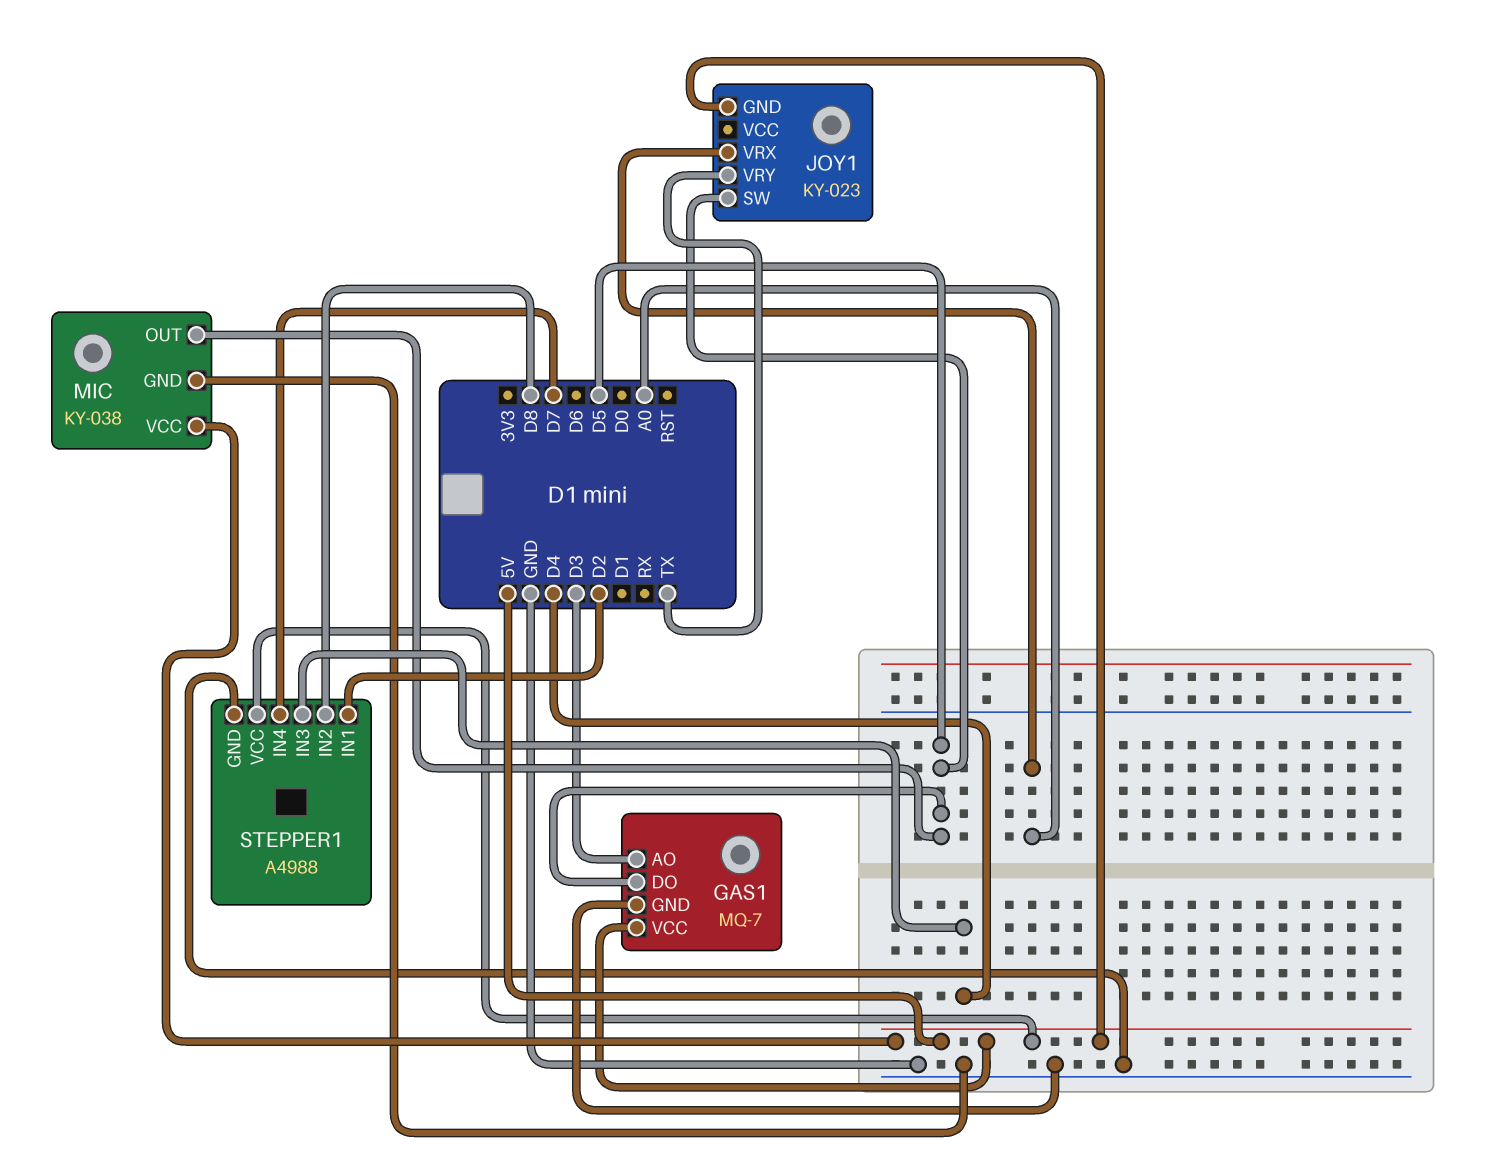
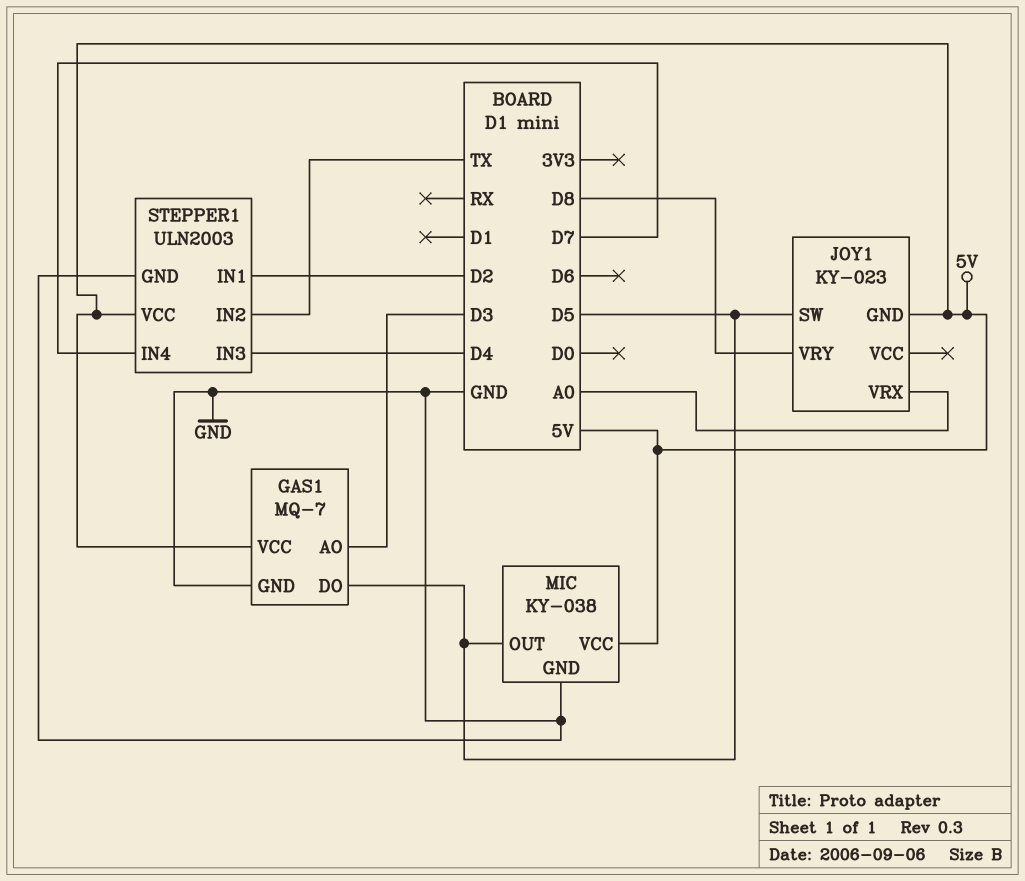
JOY1 pin VRY: TX -> D8
STEPPER1: A4988 -> ULN2003
STEPPER1 pin IN2: D8 -> TX

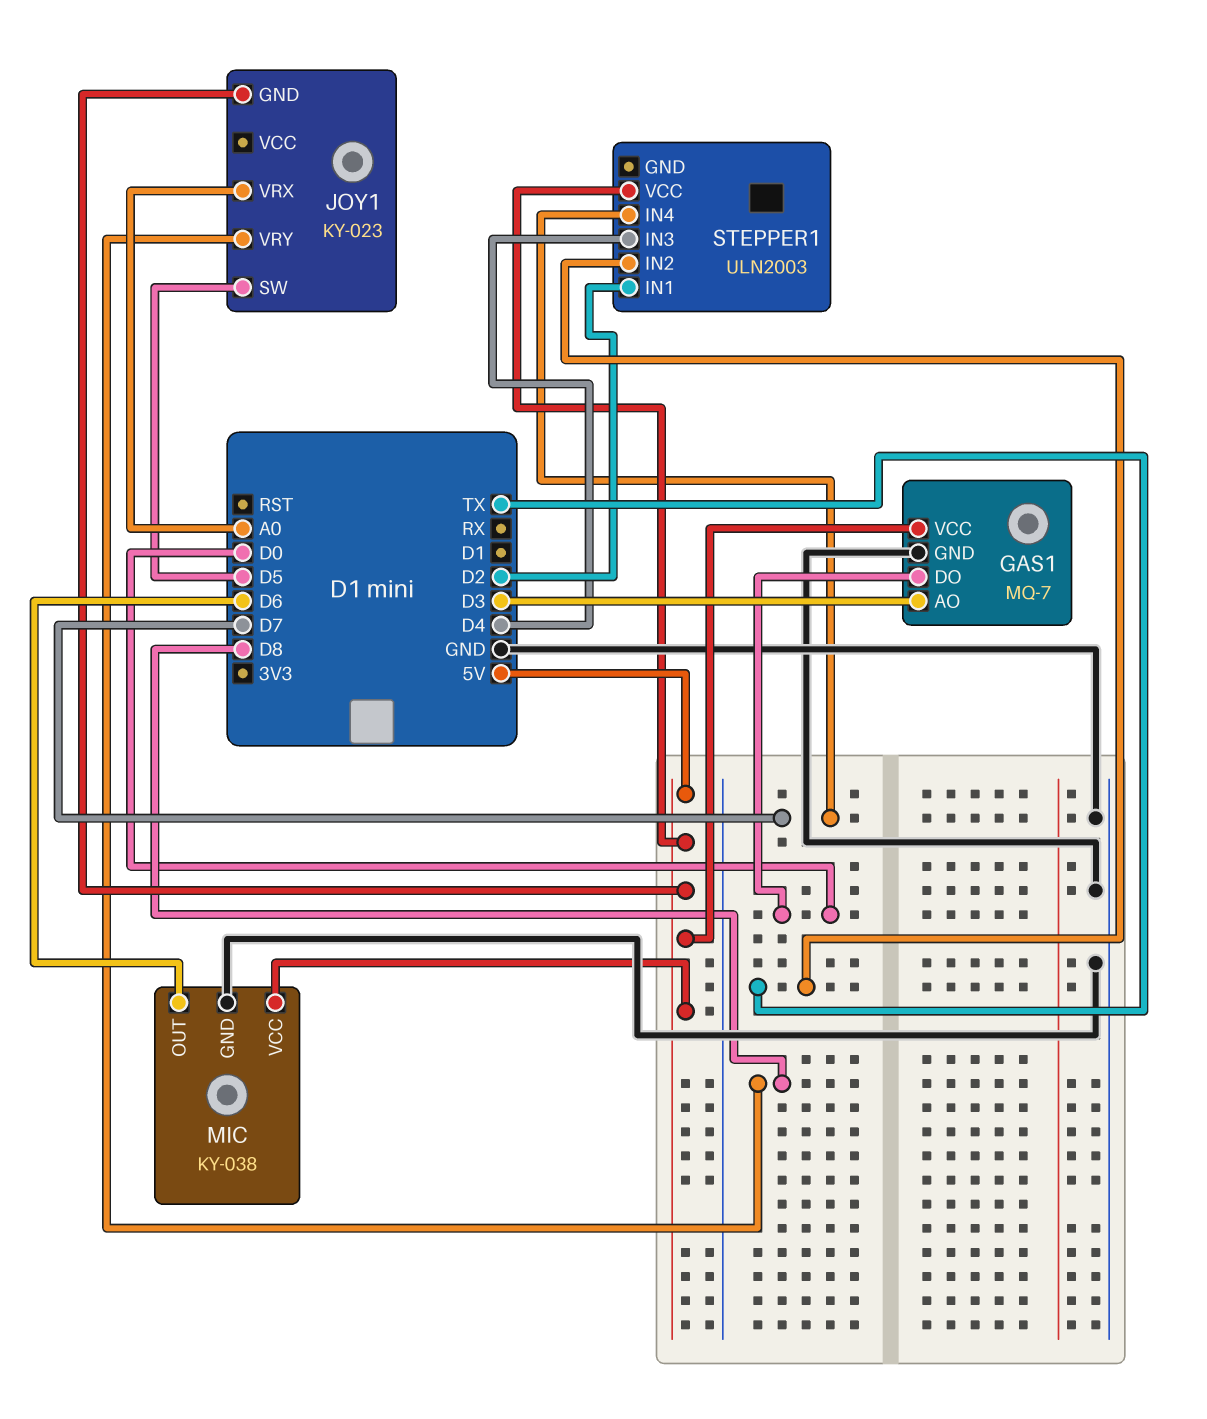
GAS1 pin DO: D5 -> D0
MIC pin OUT: D5 -> D6
STEPPER1 pin GND: GND -> none

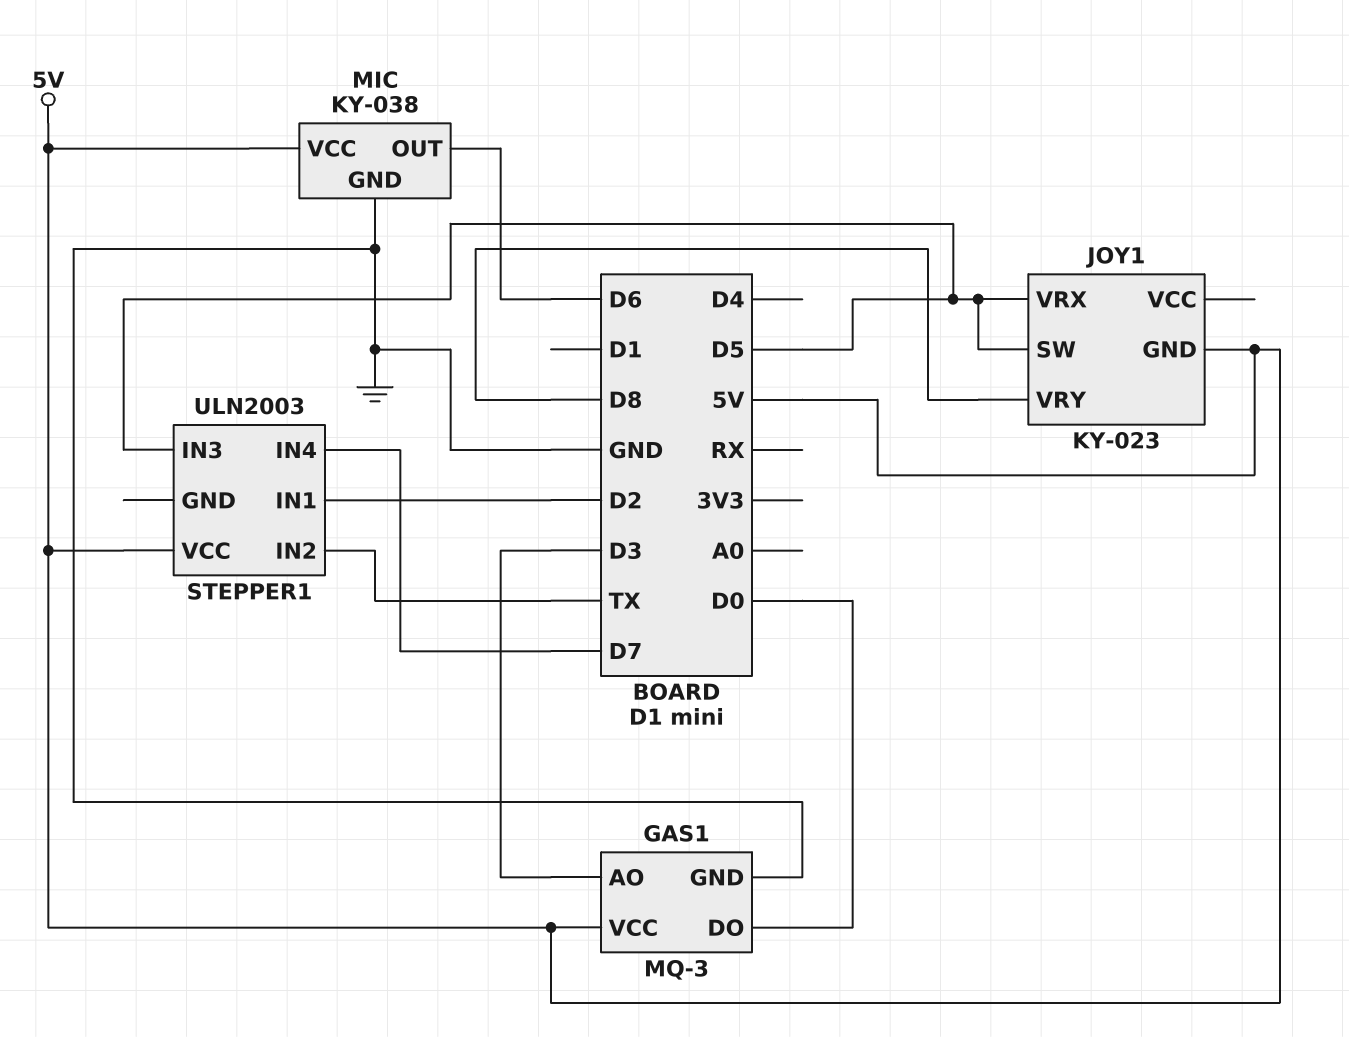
GAS1: MQ-7 -> MQ-3
JOY1 pin VRX: A0 -> D5
STEPPER1 pin IN3: D4 -> D5

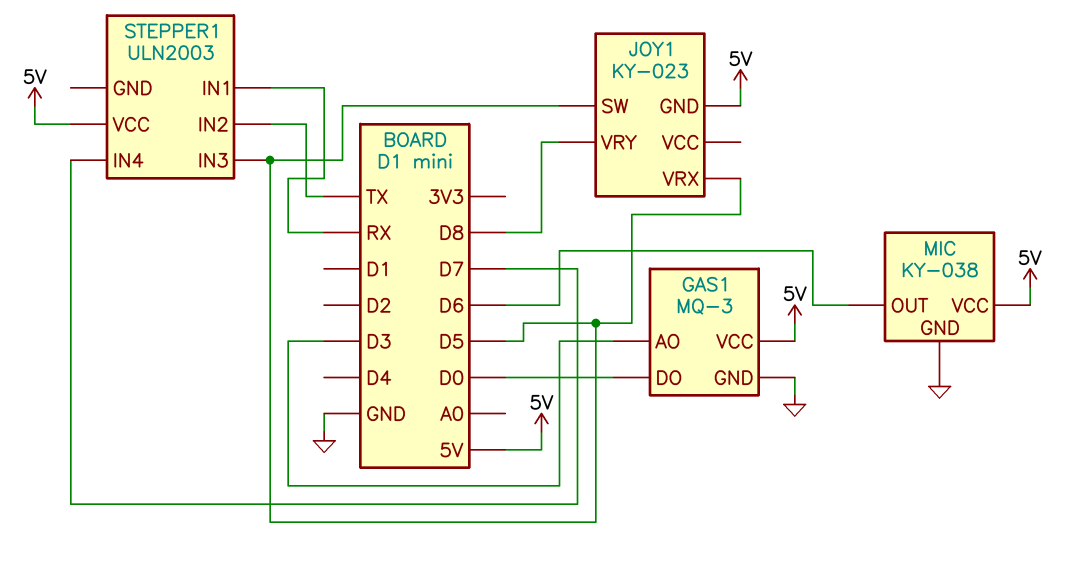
STEPPER1 pin IN1: D2 -> RX

